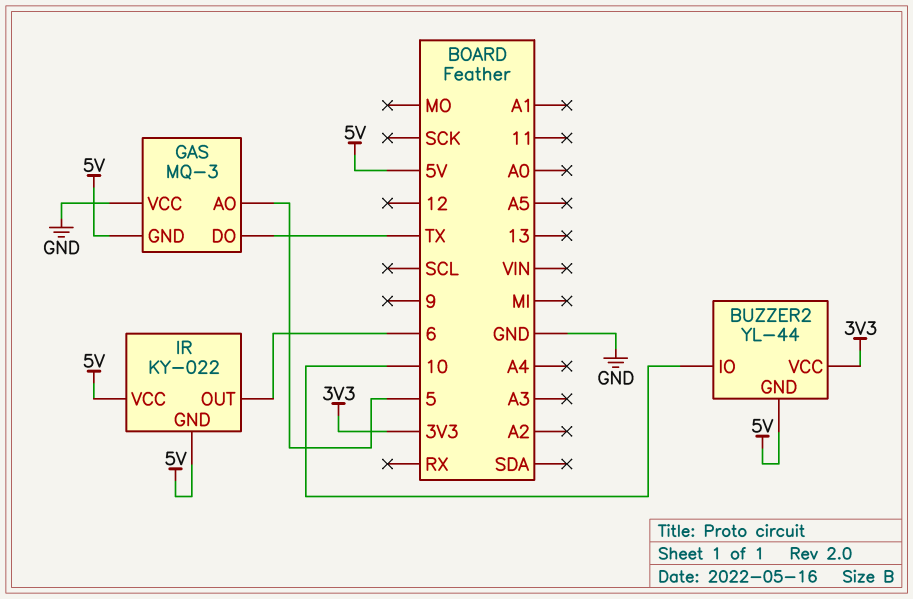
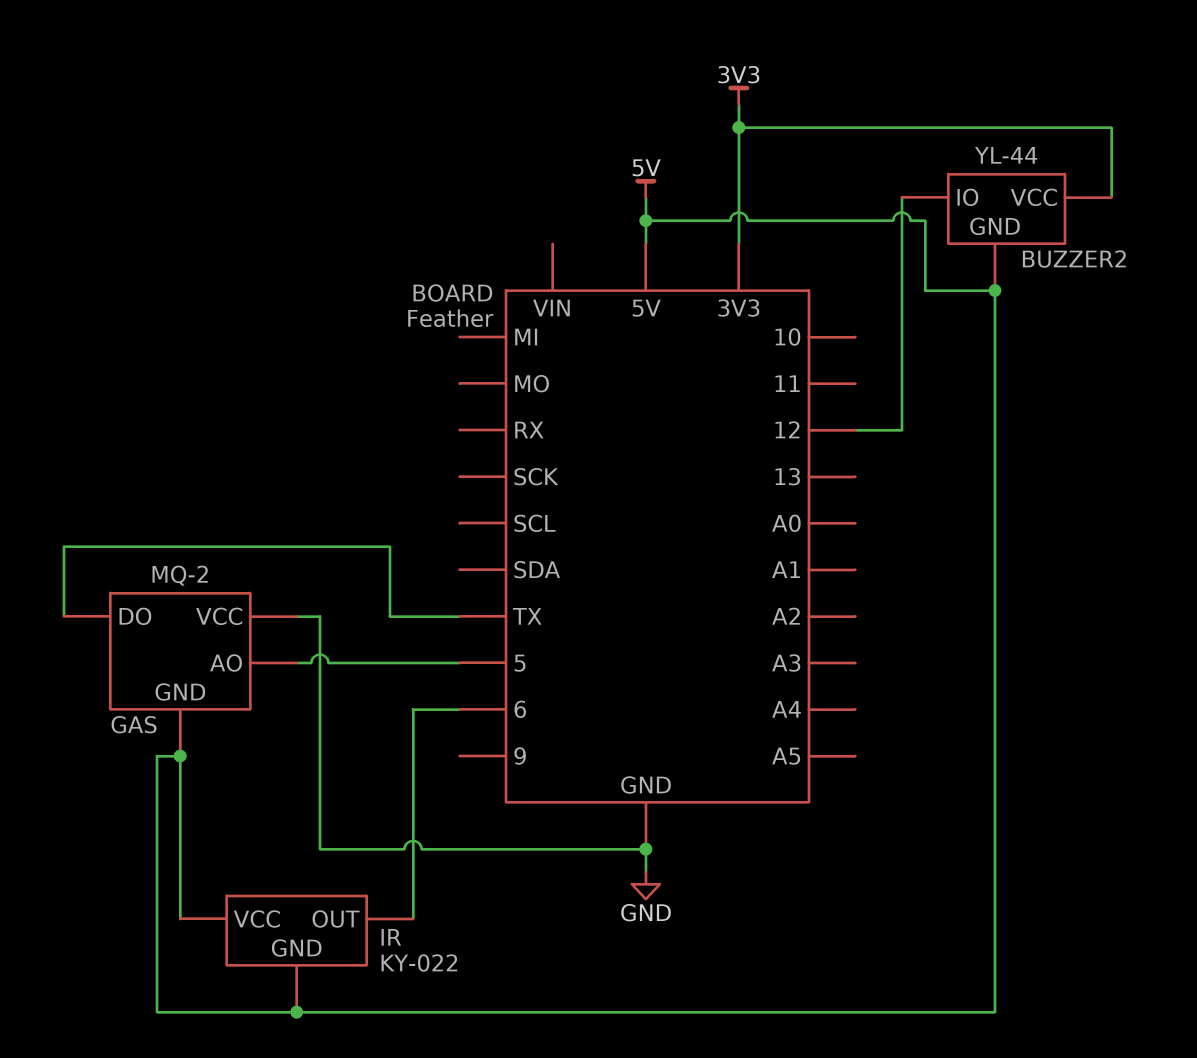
BUZZER2 pin IO: 10 -> 12
GAS: MQ-3 -> MQ-2

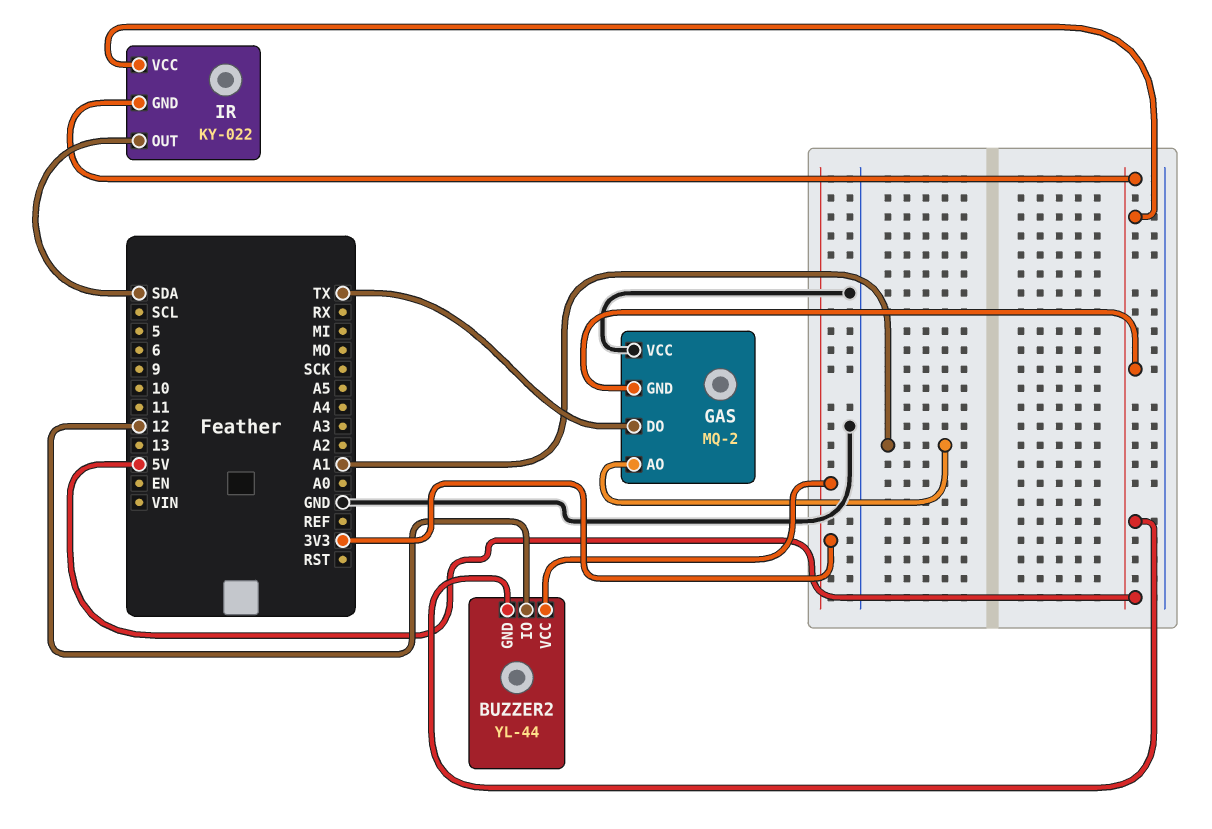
GAS pin AO: 5 -> A1
IR pin OUT: 6 -> SDA

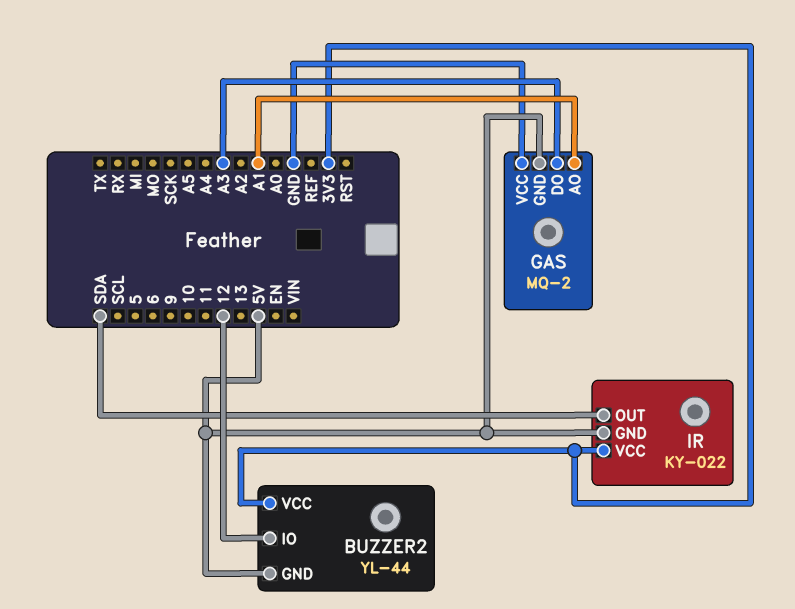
GAS pin DO: TX -> A3
IR pin VCC: 5V -> 3V3

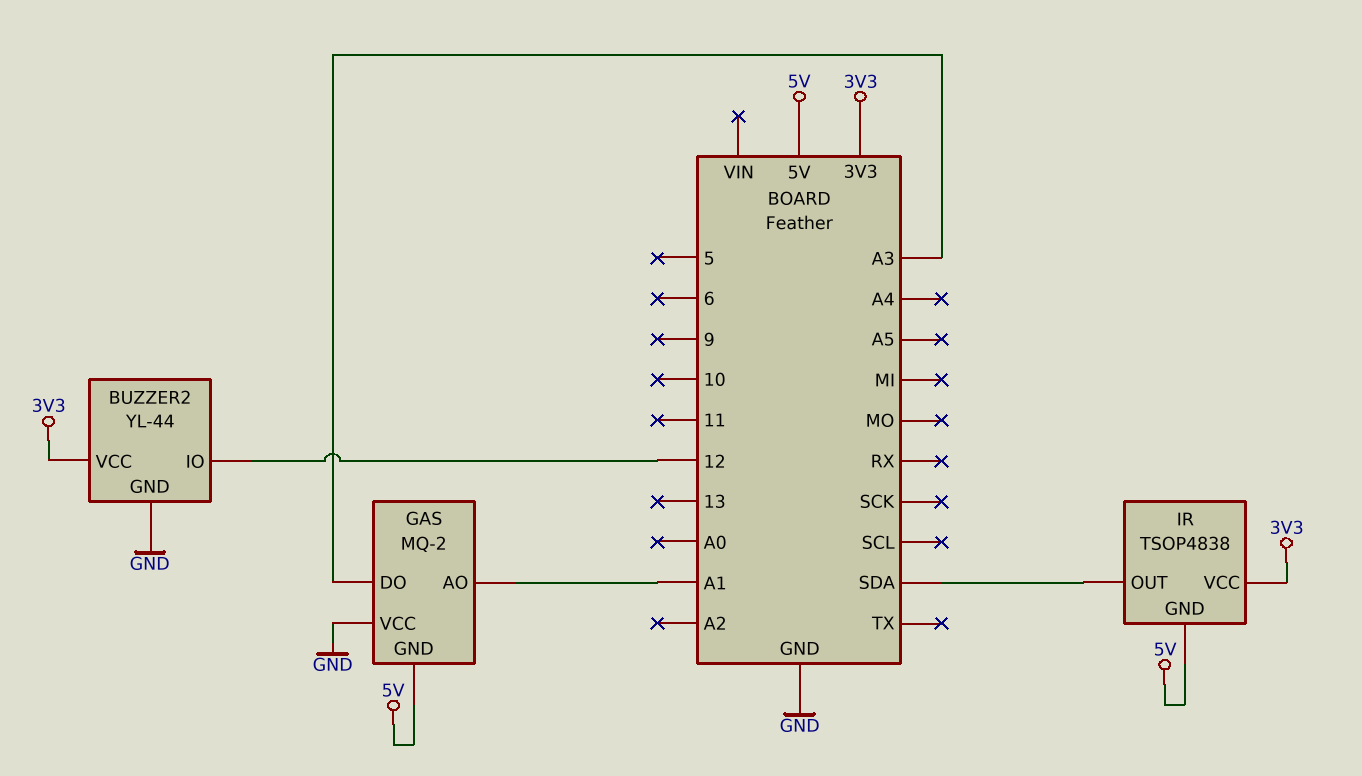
BUZZER2 pin GND: 5V -> GND
IR: KY-022 -> TSOP4838

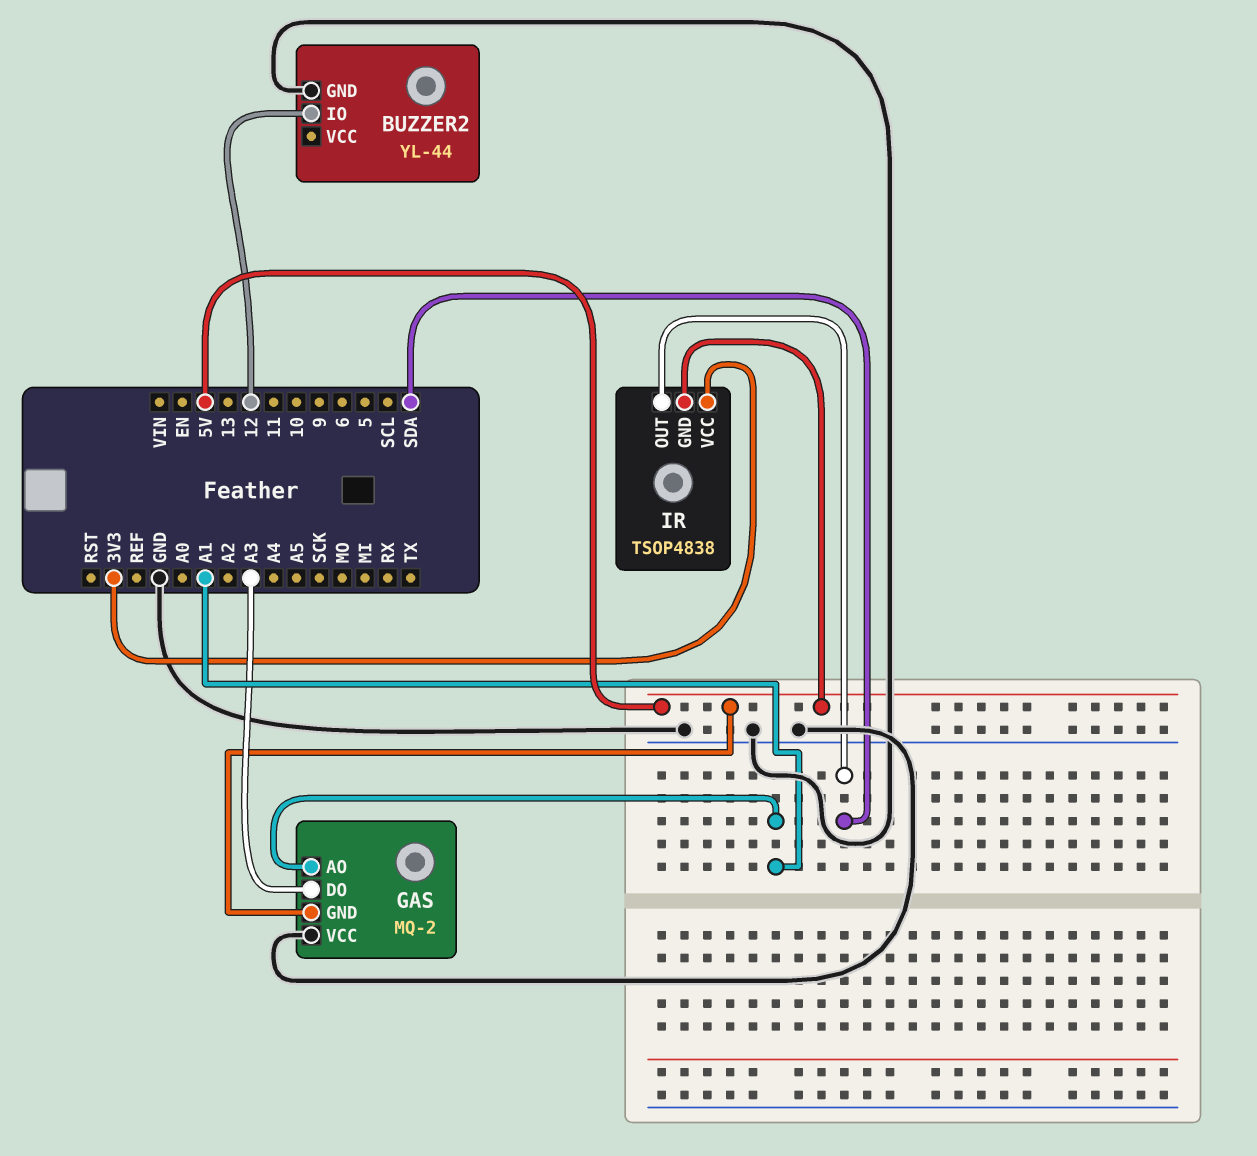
BUZZER2 pin VCC: 3V3 -> none

